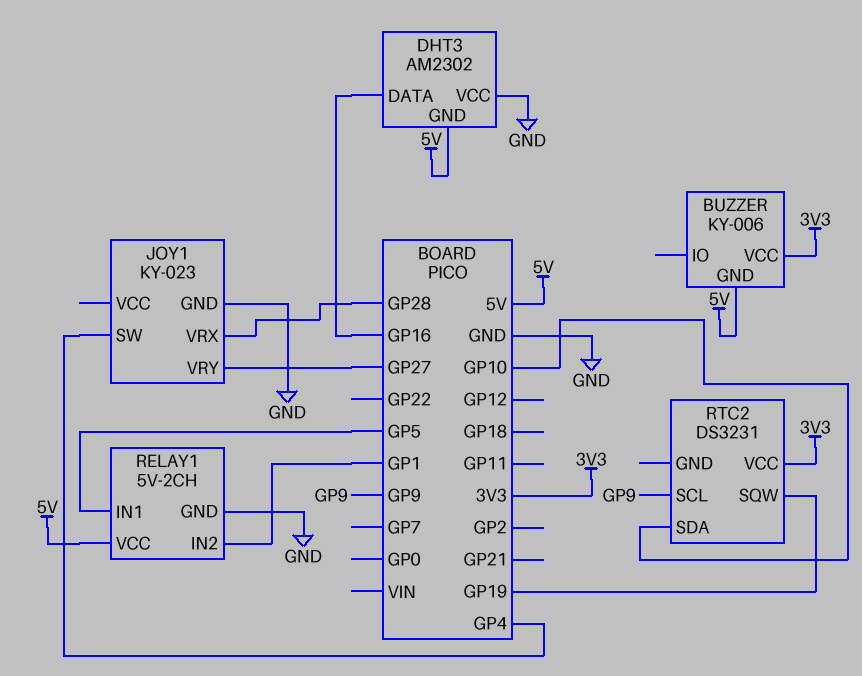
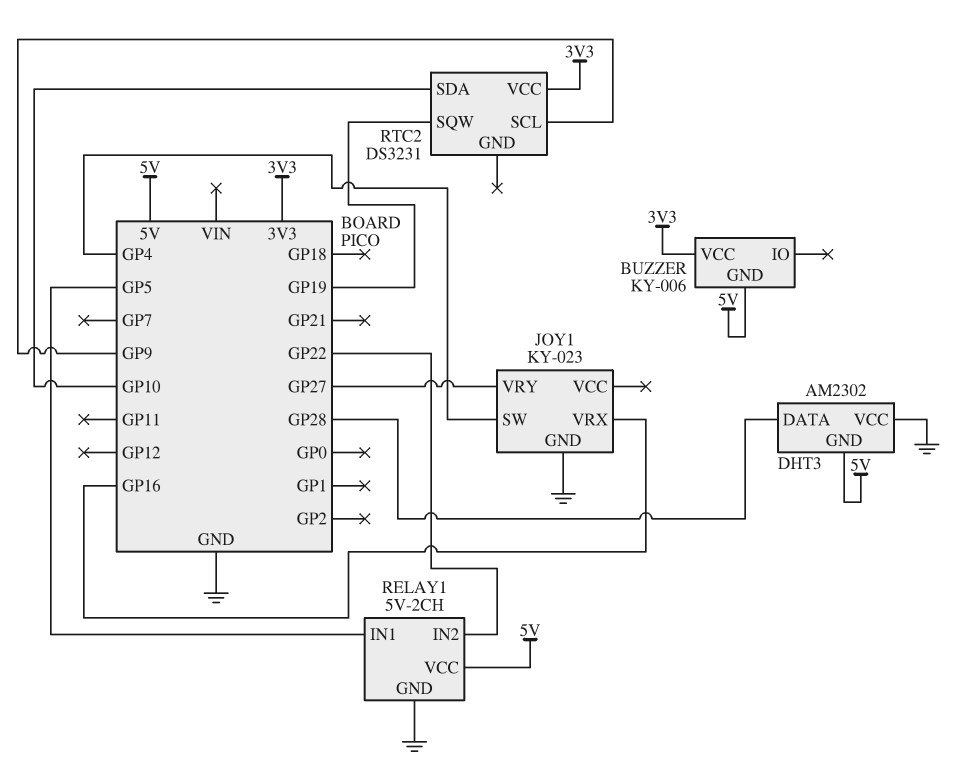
DHT3 pin DATA: GP16 -> GP28
JOY1 pin VRX: GP28 -> GP16
RELAY1 pin IN2: GP1 -> GP22

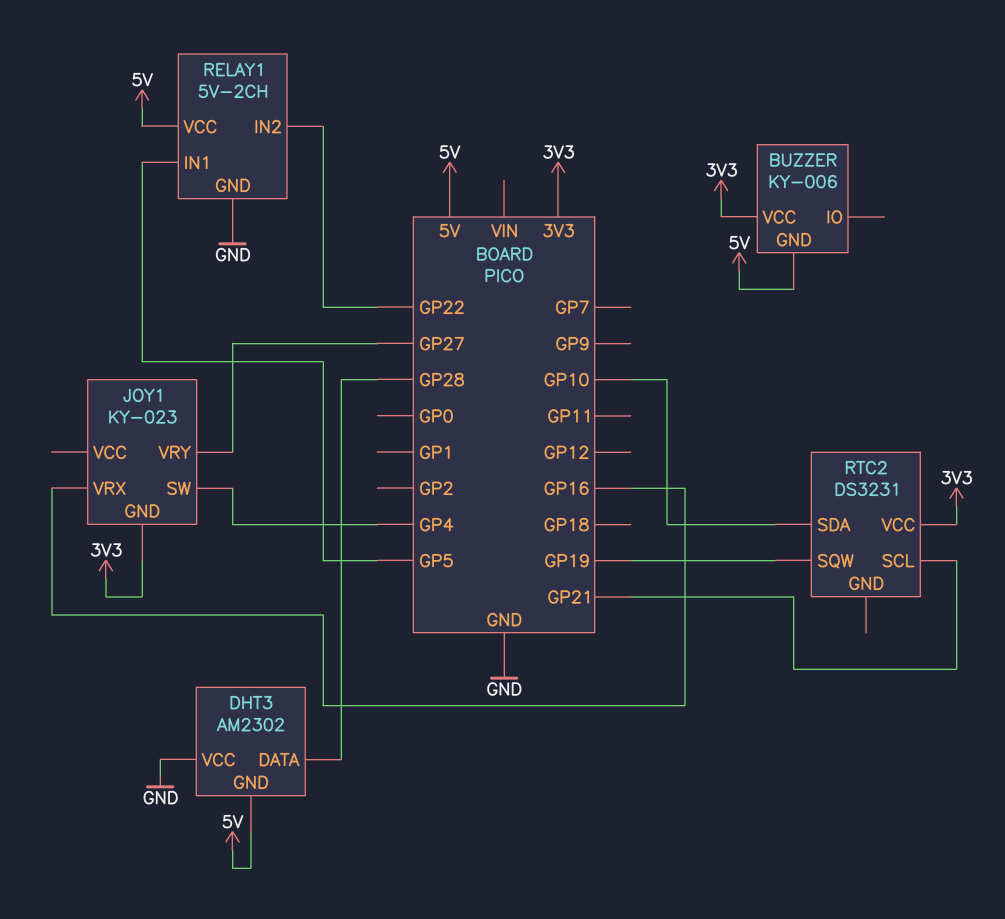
JOY1 pin GND: GND -> 3V3
RTC2 pin SCL: GP9 -> GP21

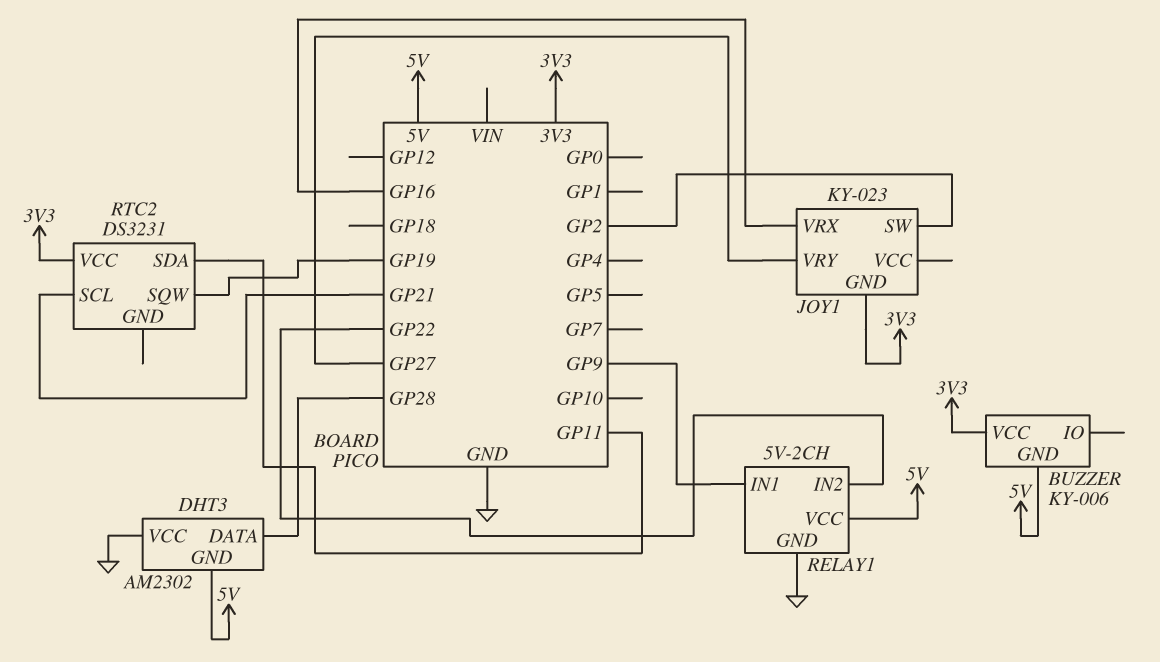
JOY1 pin SW: GP4 -> GP2
RELAY1 pin IN1: GP5 -> GP9
RTC2 pin SDA: GP10 -> GP11

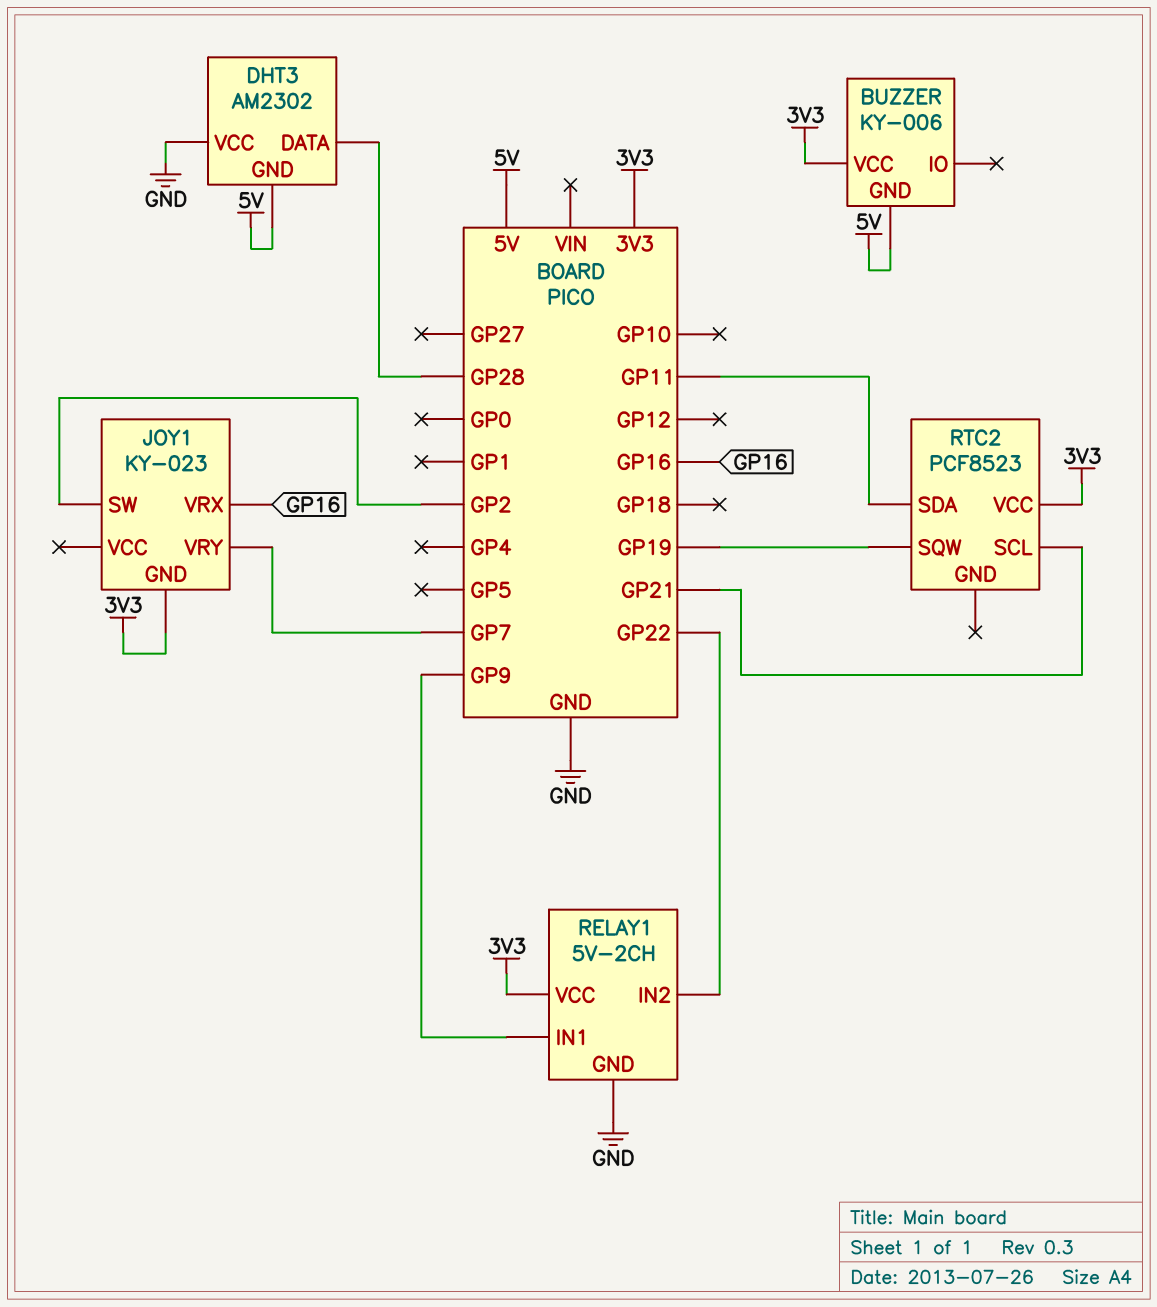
JOY1 pin VRY: GP27 -> GP7
RELAY1 pin VCC: 5V -> 3V3
RTC2: DS3231 -> PCF8523

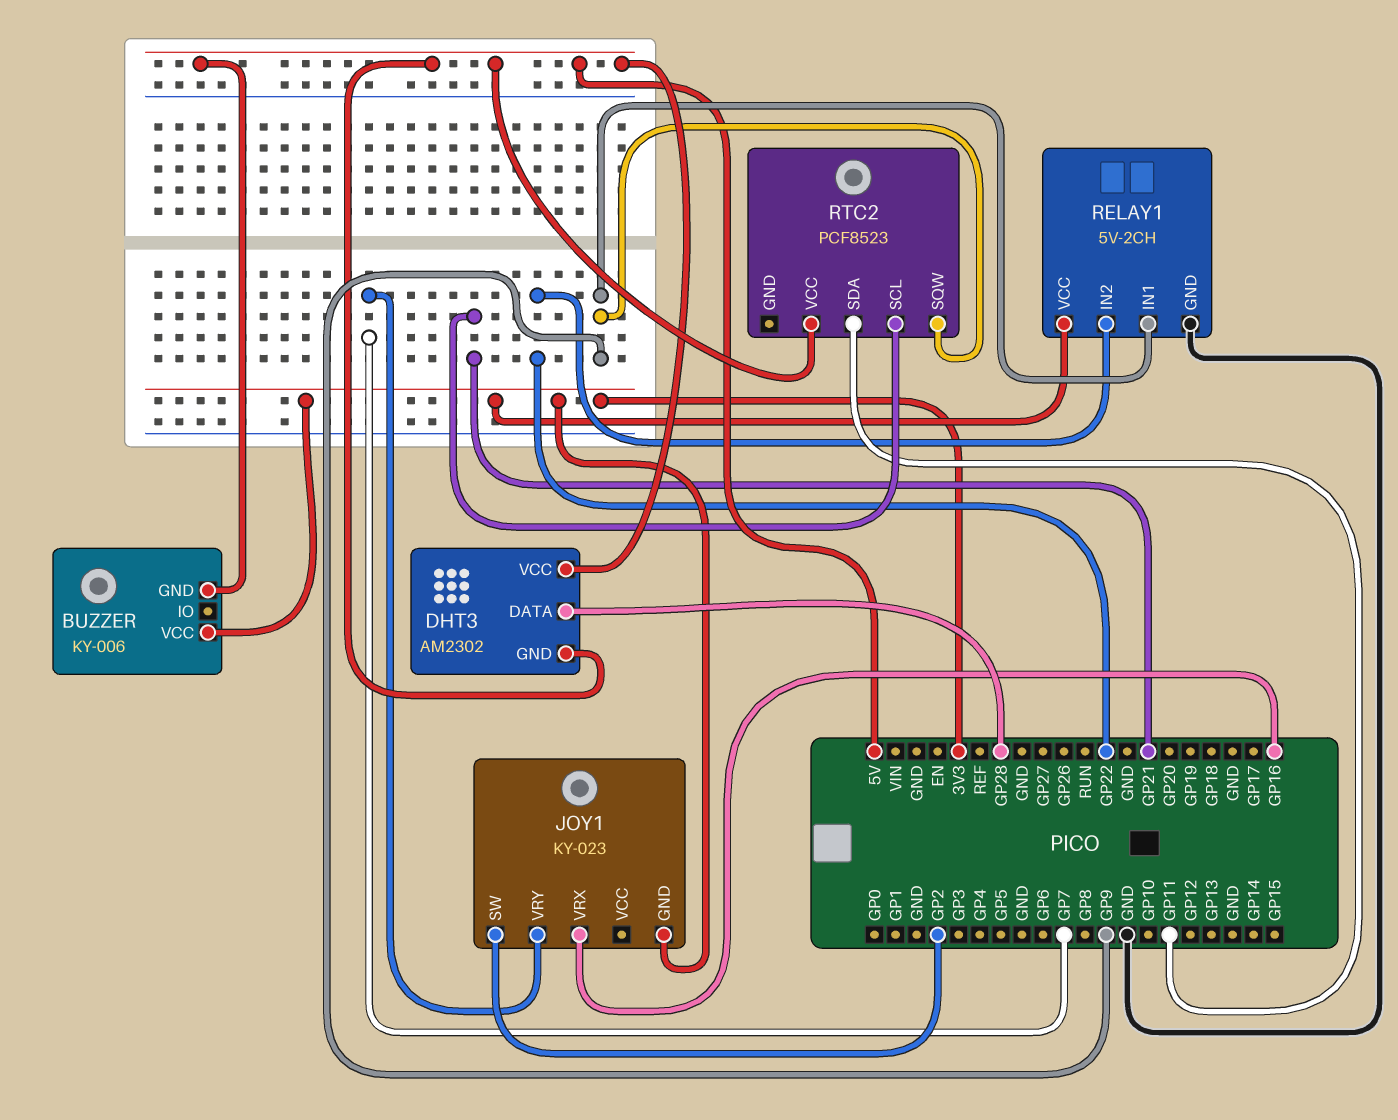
DHT3 pin VCC: GND -> 5V
RTC2 pin SQW: GP19 -> GP9
RTC2 pin VCC: 3V3 -> 5V

